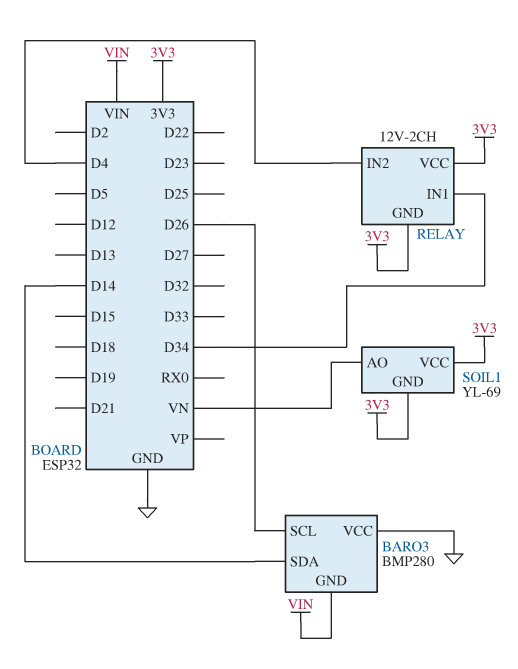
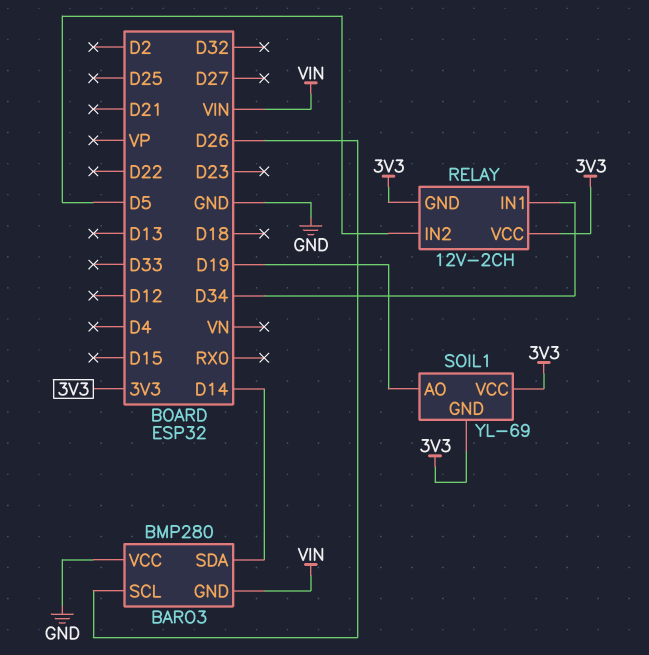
RELAY pin IN2: D4 -> D5
SOIL1 pin AO: VN -> D19

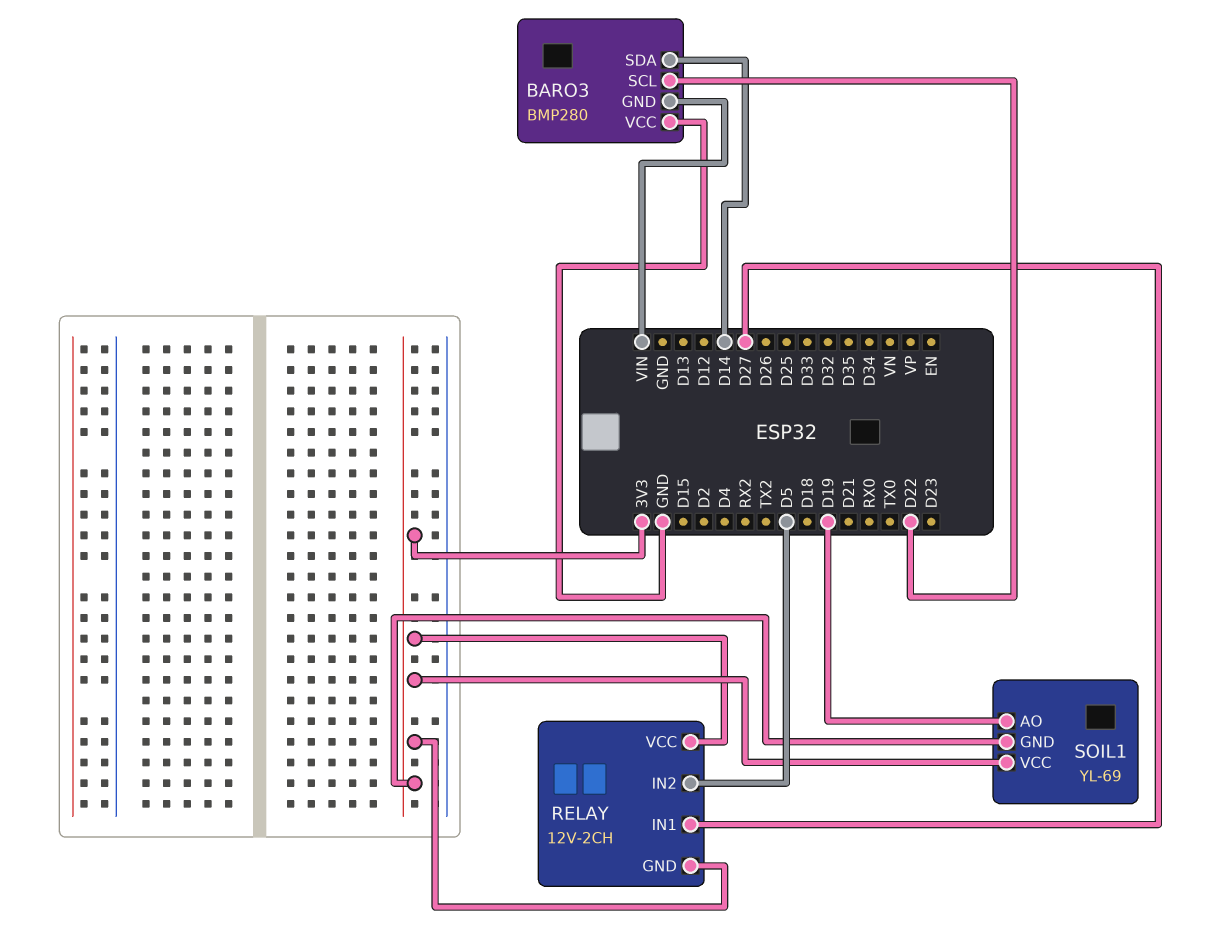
BARO3 pin SCL: D26 -> D22
RELAY pin IN1: D34 -> D27

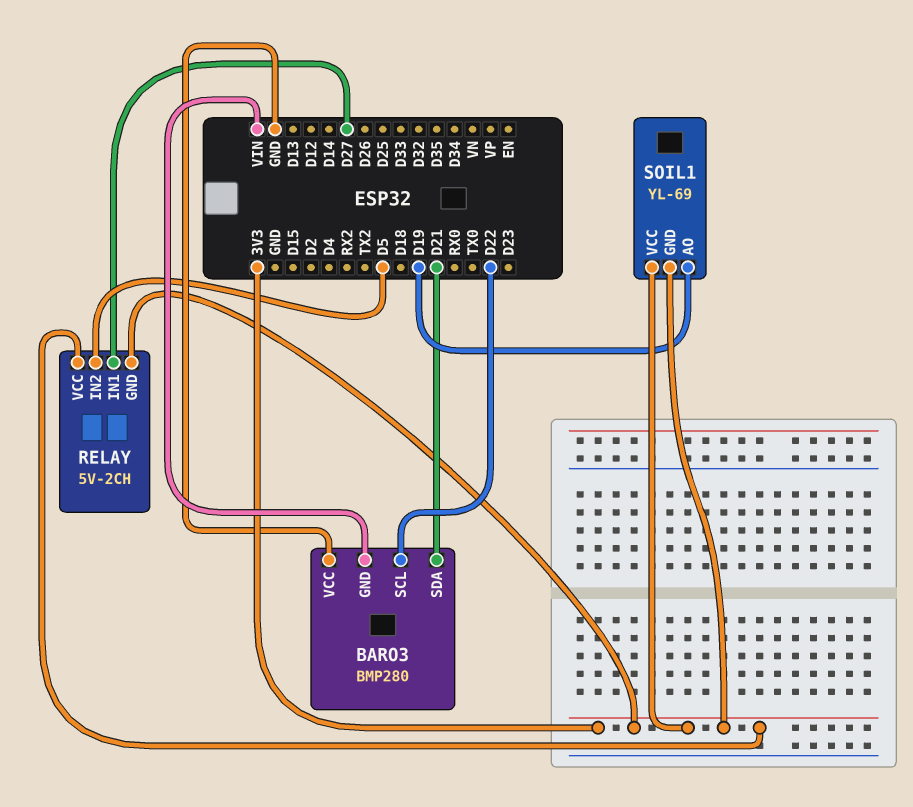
BARO3 pin SDA: D14 -> D21
RELAY: 12V-2CH -> 5V-2CH

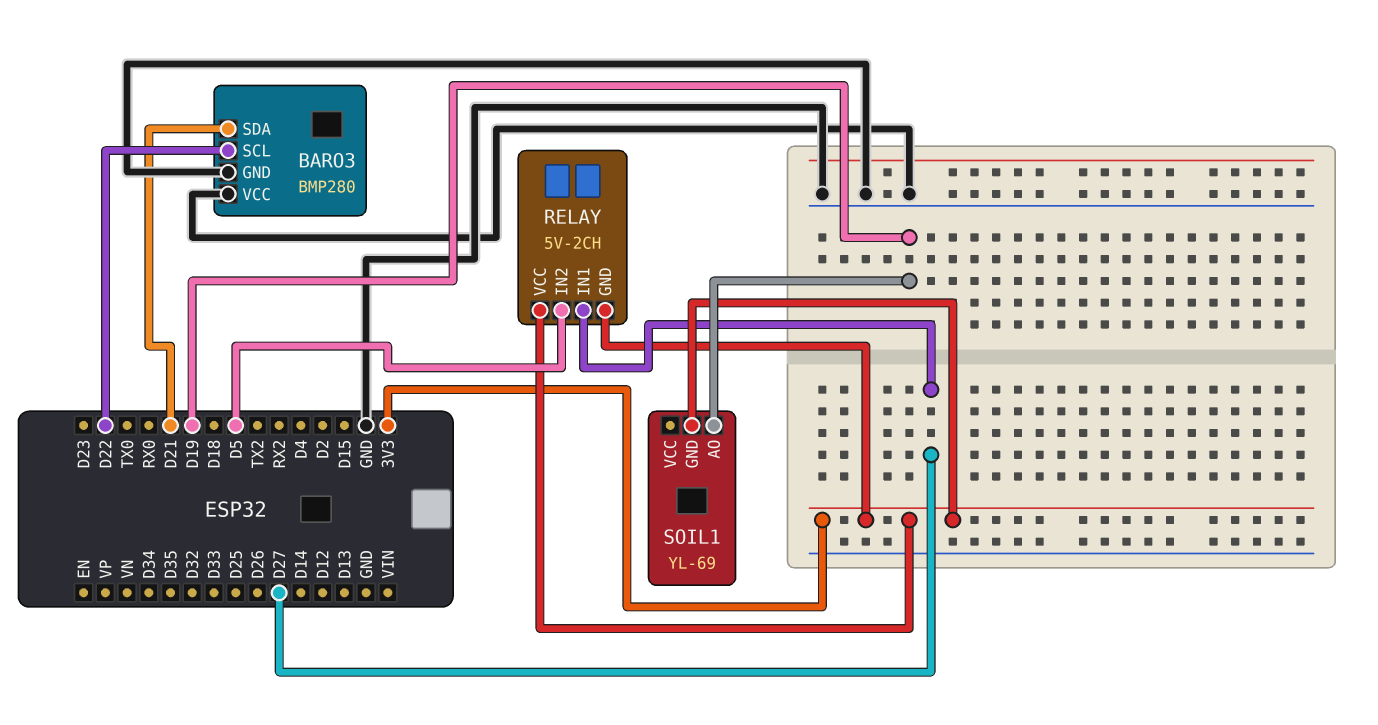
BARO3 pin GND: VIN -> GND
SOIL1 pin VCC: 3V3 -> none

